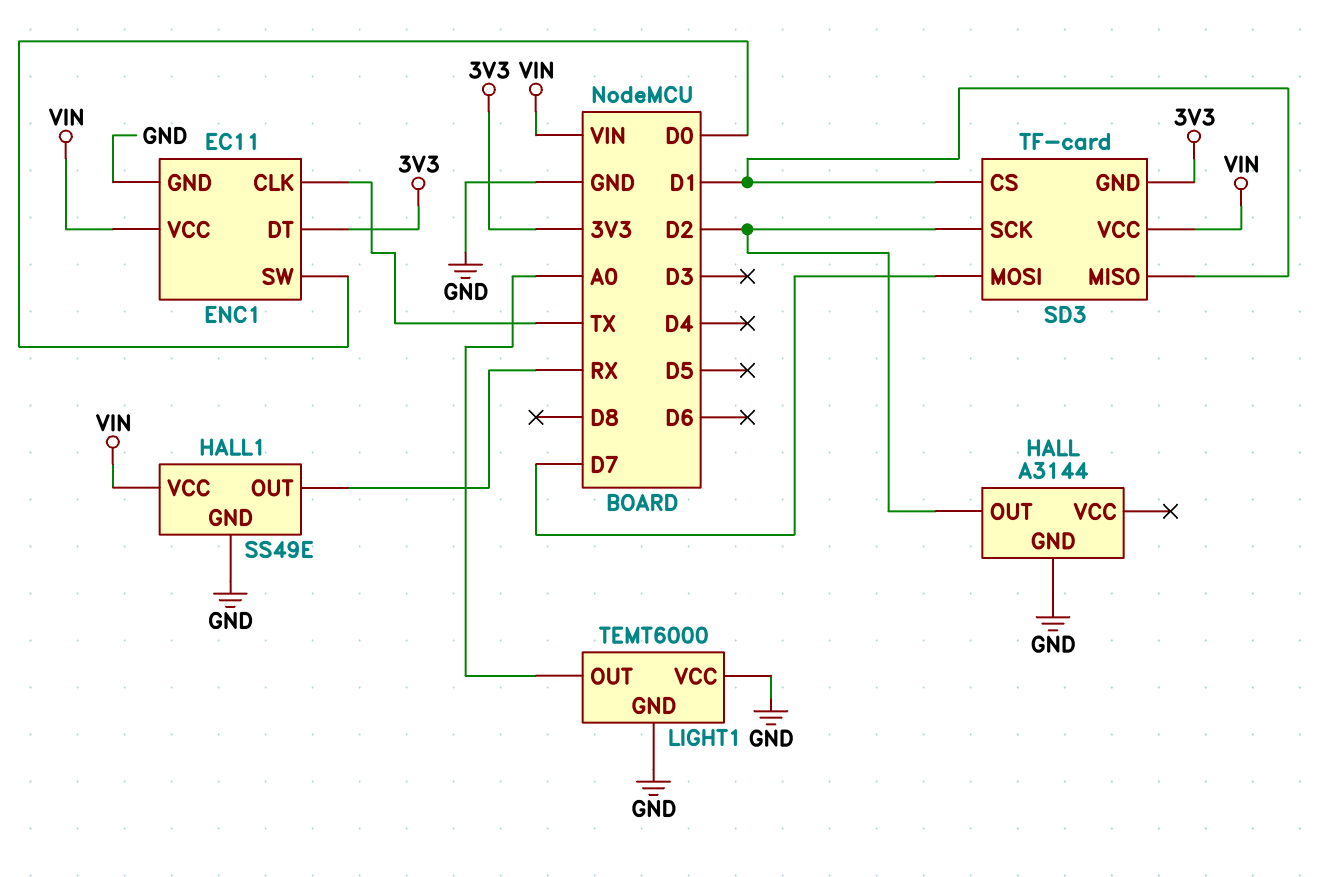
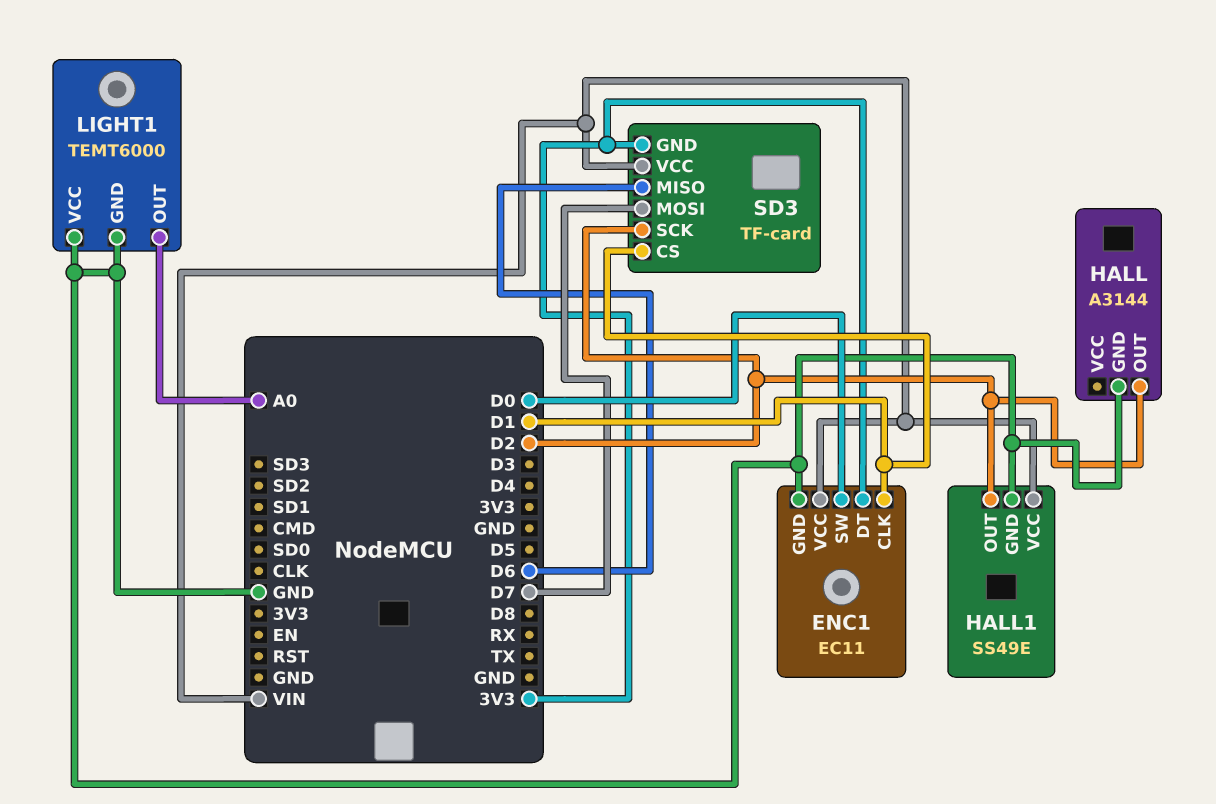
ENC1 pin CLK: TX -> D1
HALL1 pin OUT: RX -> D2
SD3 pin MISO: D1 -> D6

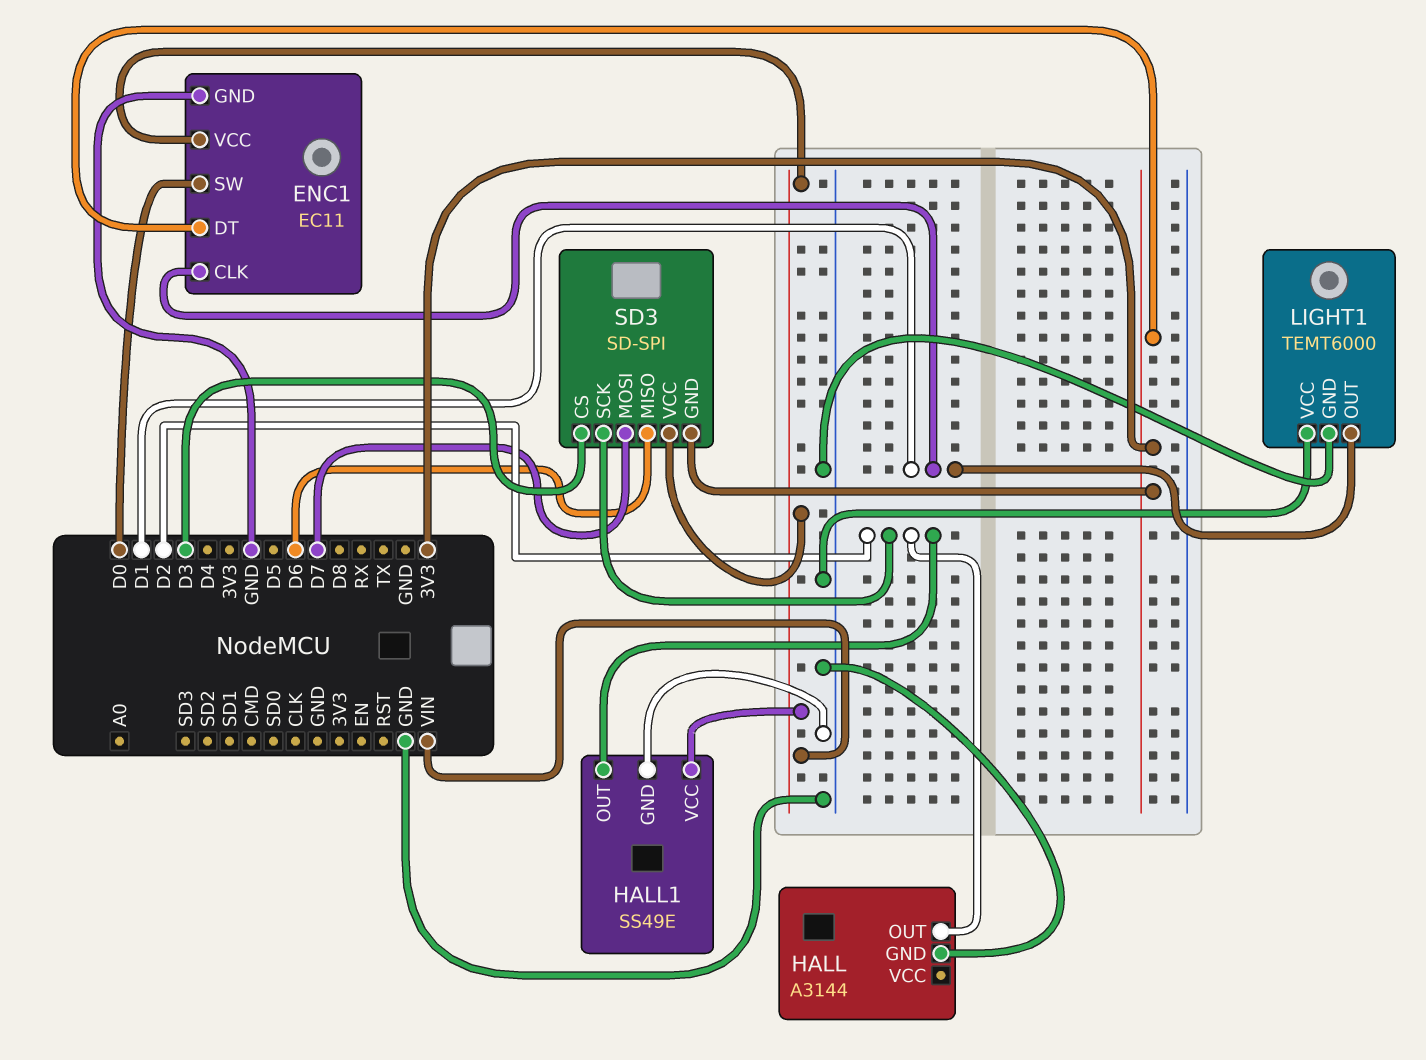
LIGHT1 pin OUT: A0 -> D1
SD3: TF-card -> SD-SPI
SD3 pin CS: D1 -> D3

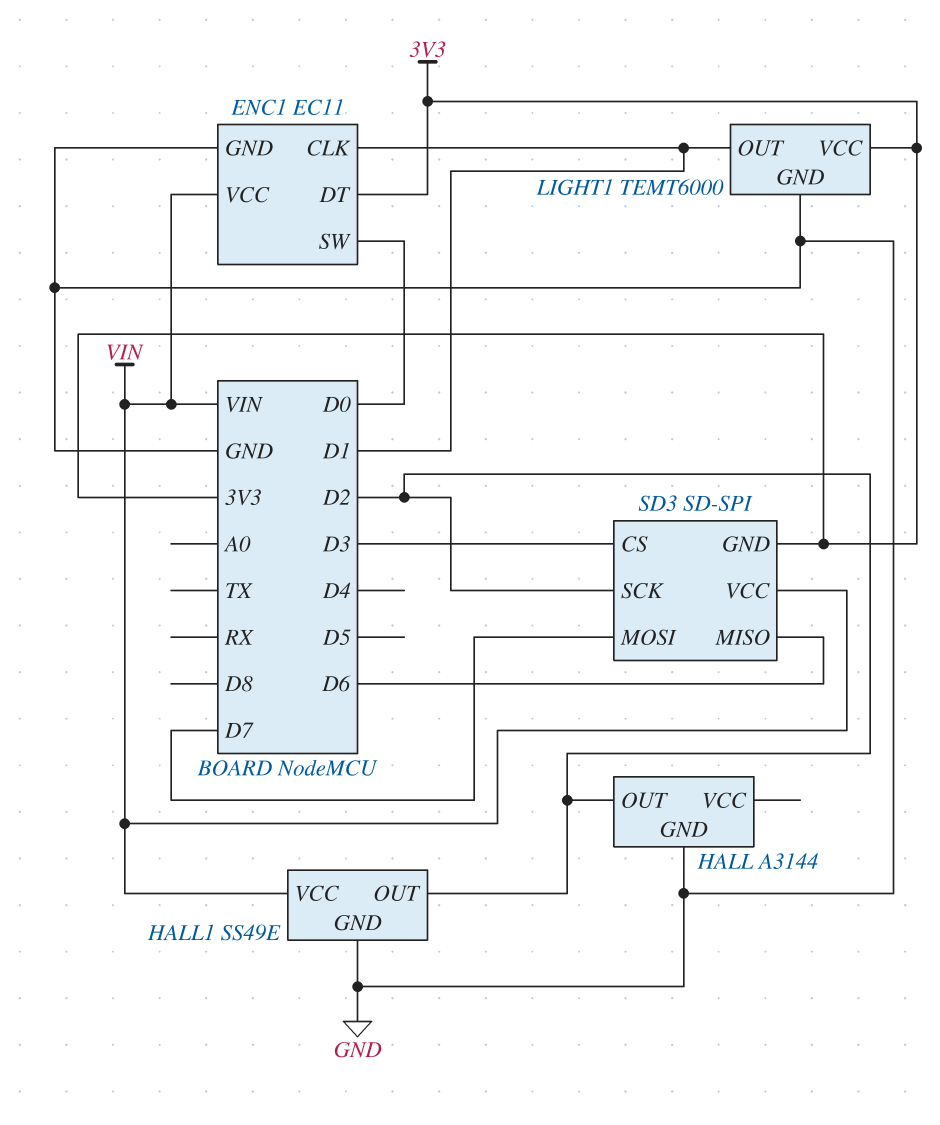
LIGHT1 pin VCC: GND -> 3V3

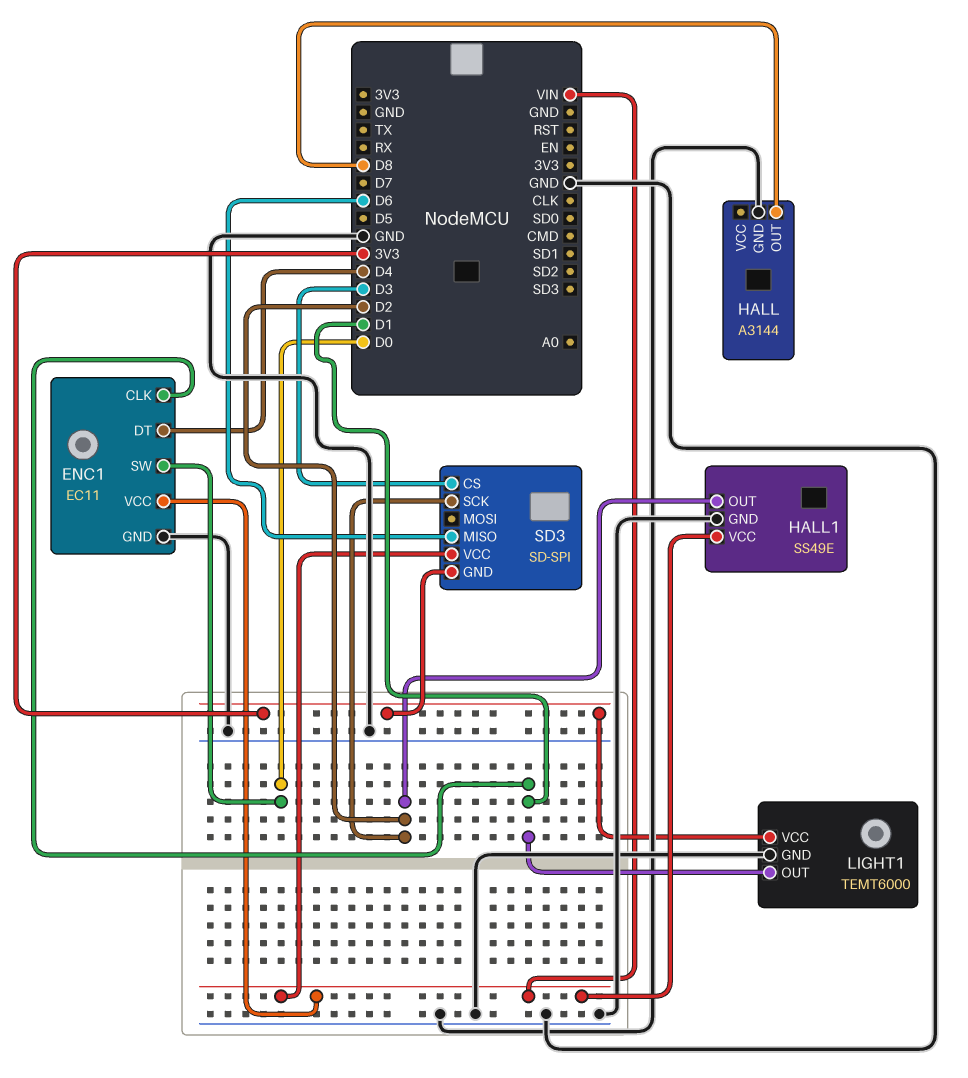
ENC1 pin DT: 3V3 -> D4
HALL pin OUT: D2 -> D8
SD3 pin MOSI: D7 -> none

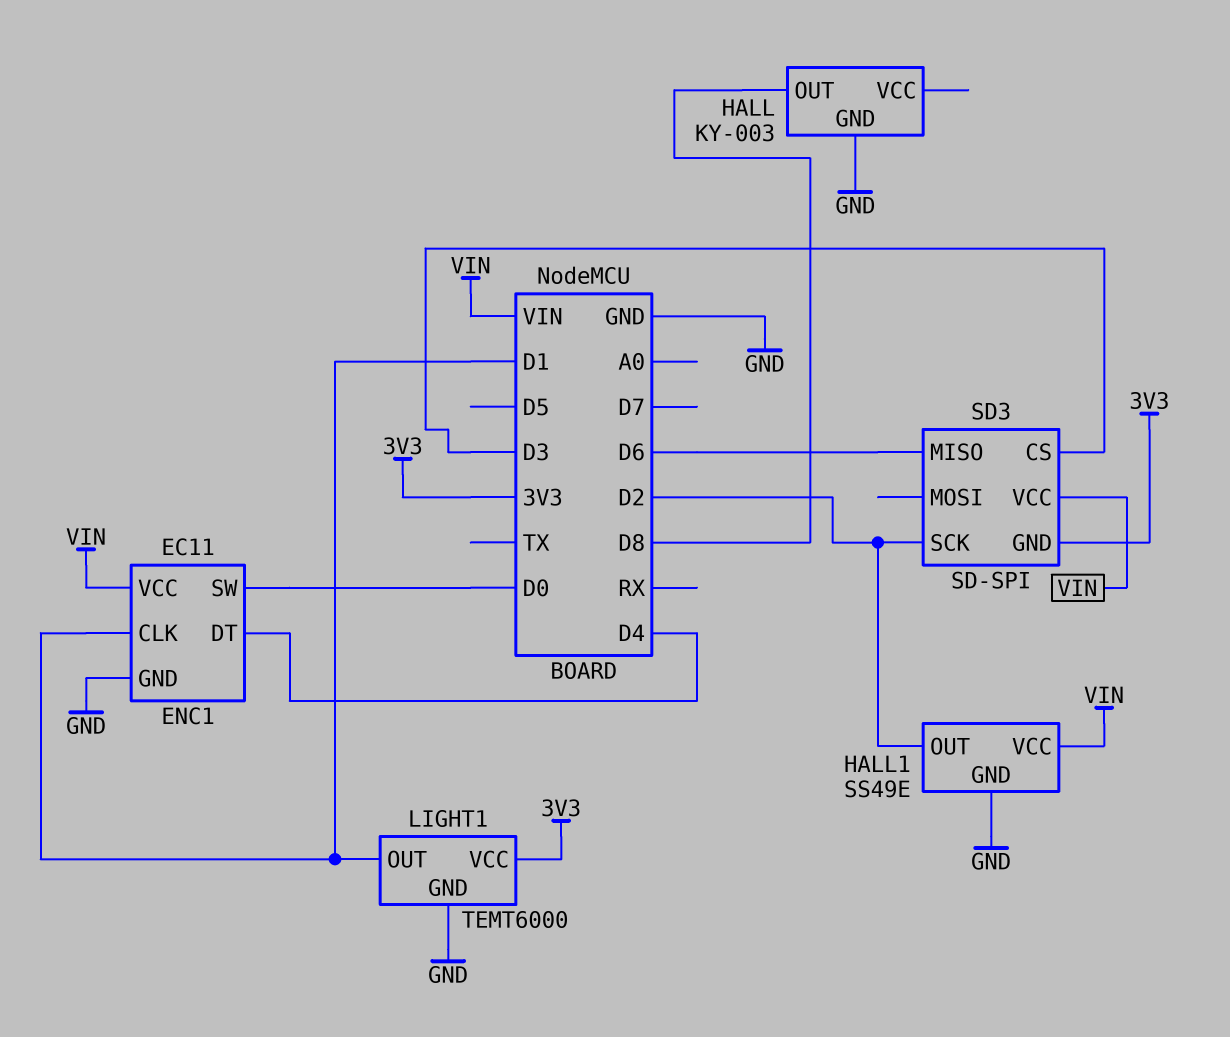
HALL: A3144 -> KY-003

